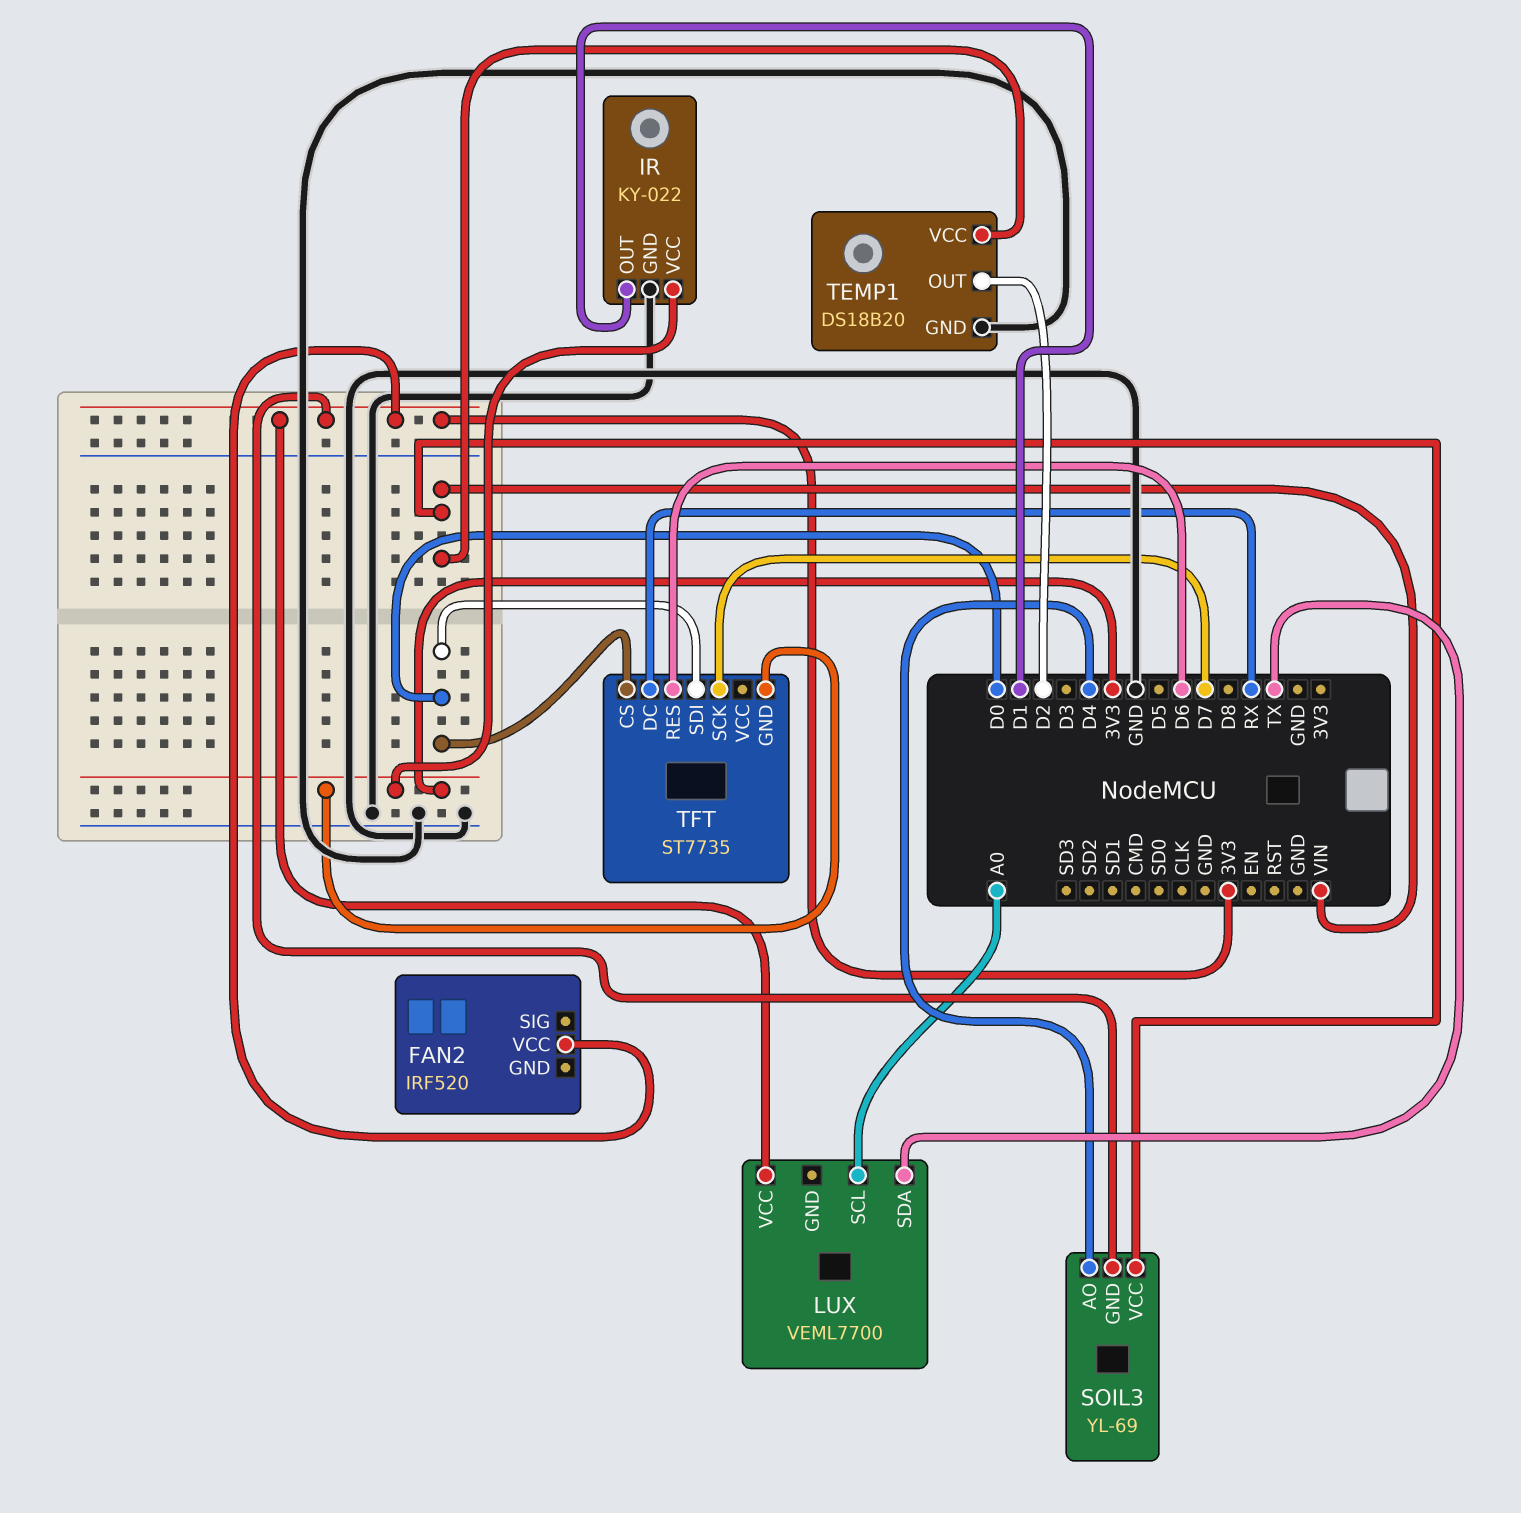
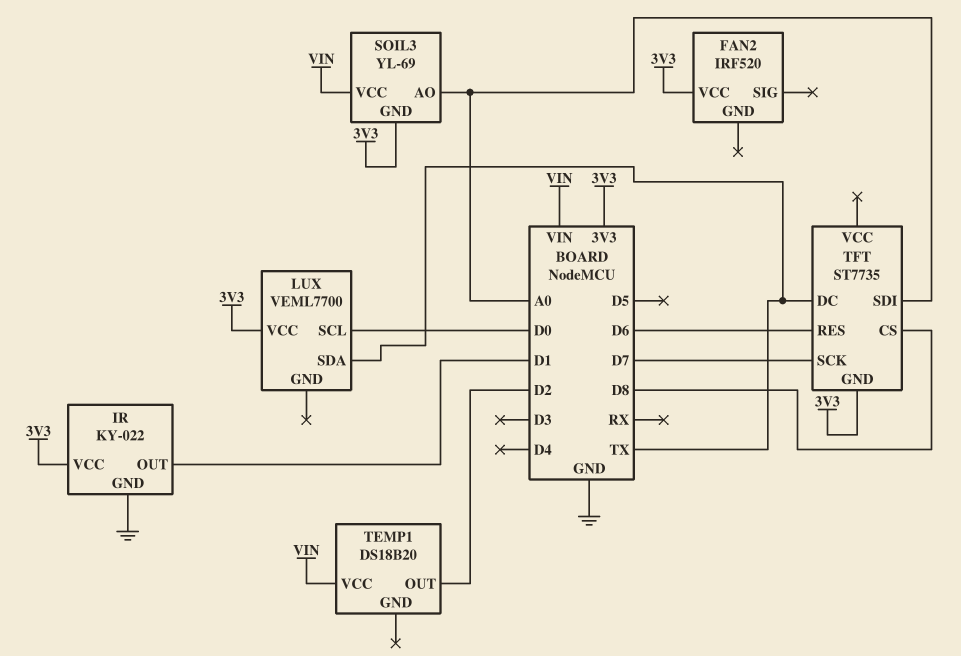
LUX pin SCL: A0 -> D0
SOIL3 pin AO: D4 -> A0
TEMP1 pin GND: GND -> none
TFT pin CS: D0 -> D8
TFT pin DC: RX -> TX
TFT pin SDI: D0 -> A0

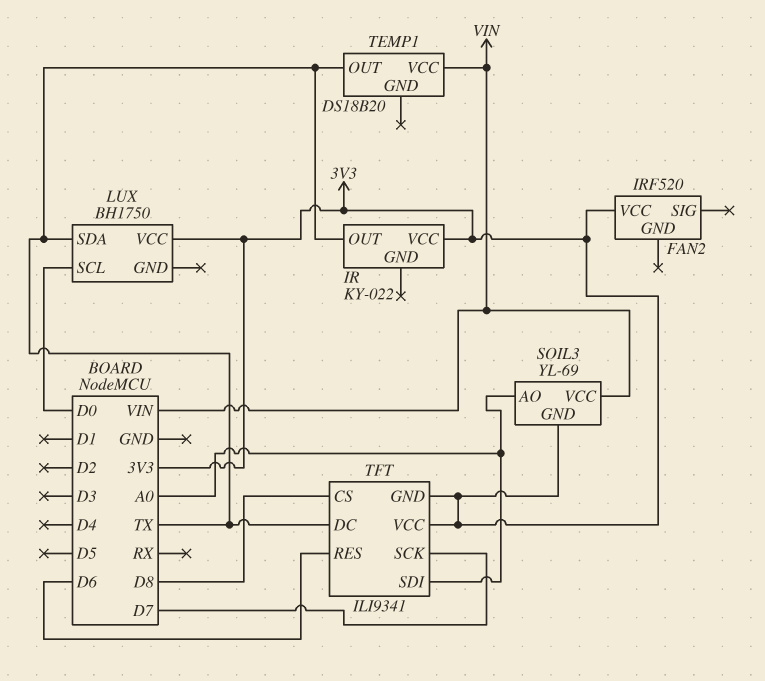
IR pin GND: GND -> none
IR pin OUT: D1 -> TX
LUX: VEML7700 -> BH1750
TEMP1 pin OUT: D2 -> TX
TFT: ST7735 -> ILI9341
TFT pin VCC: none -> 3V3

